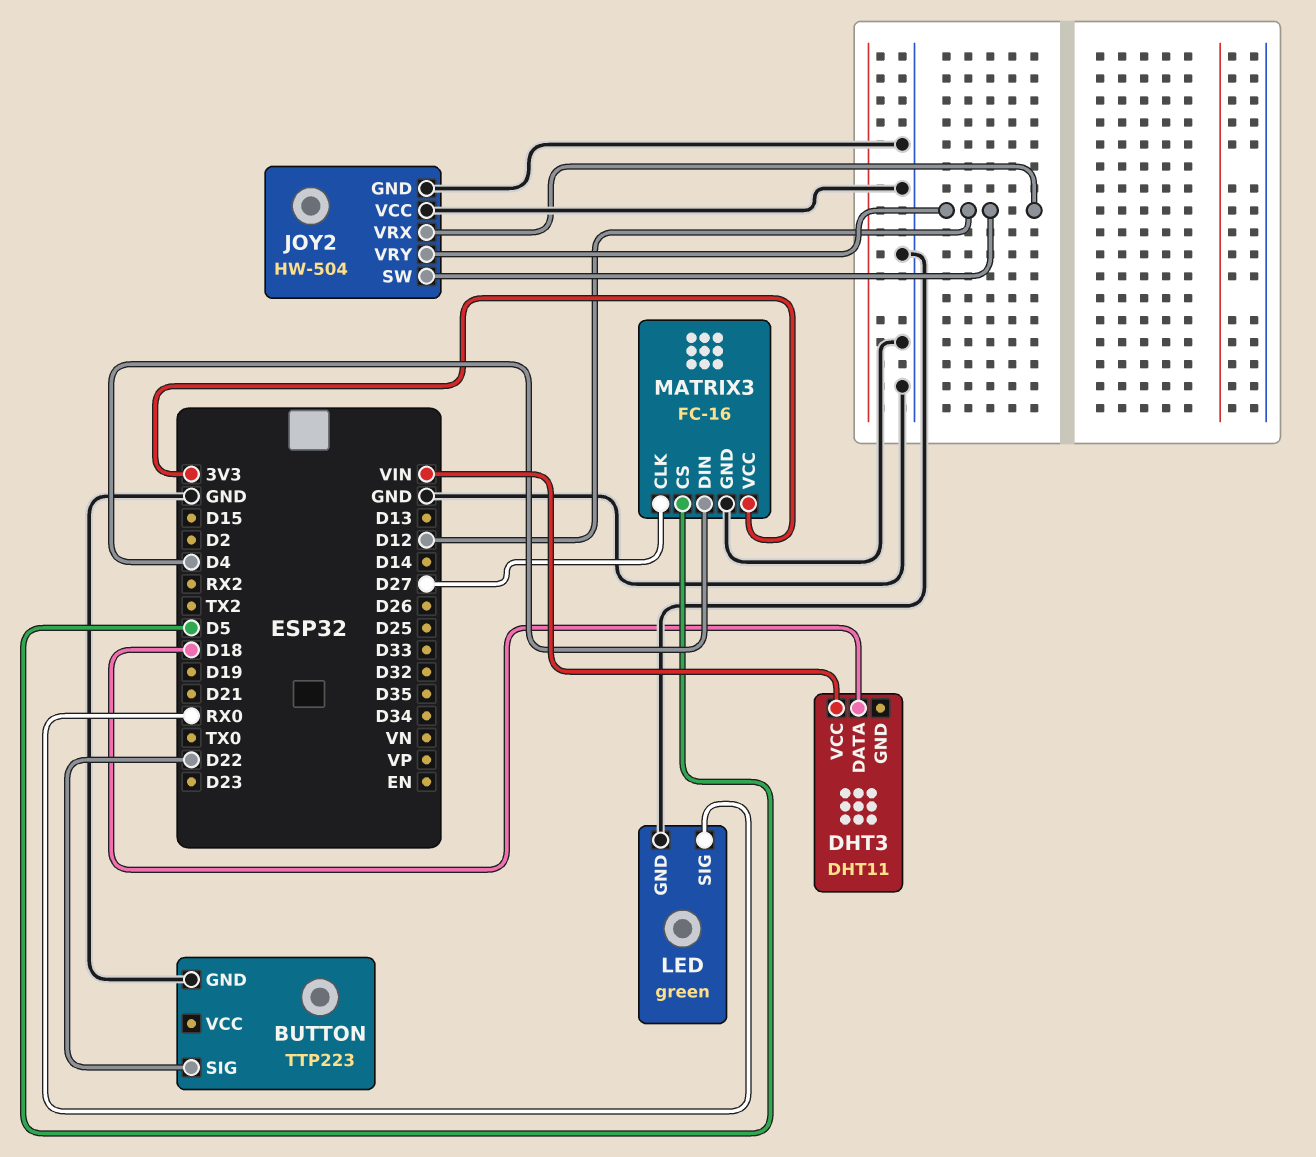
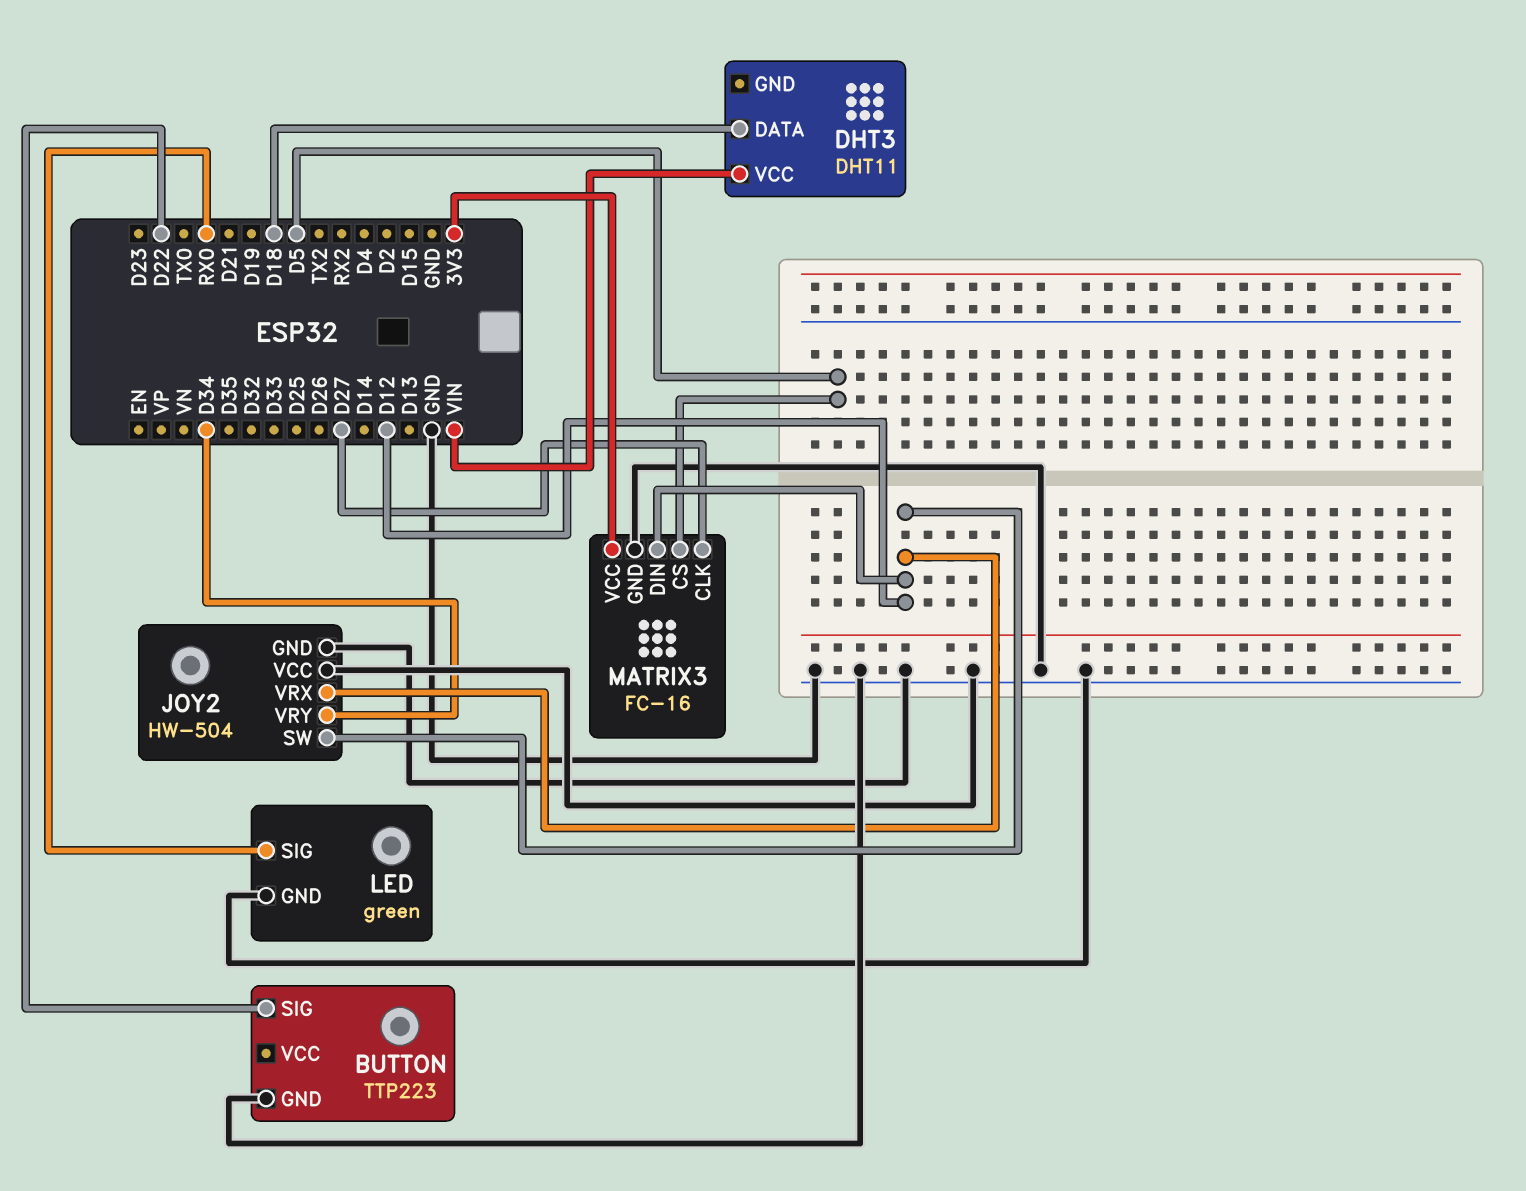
JOY2 pin VRY: D12 -> D34
MATRIX3 pin DIN: D4 -> D12

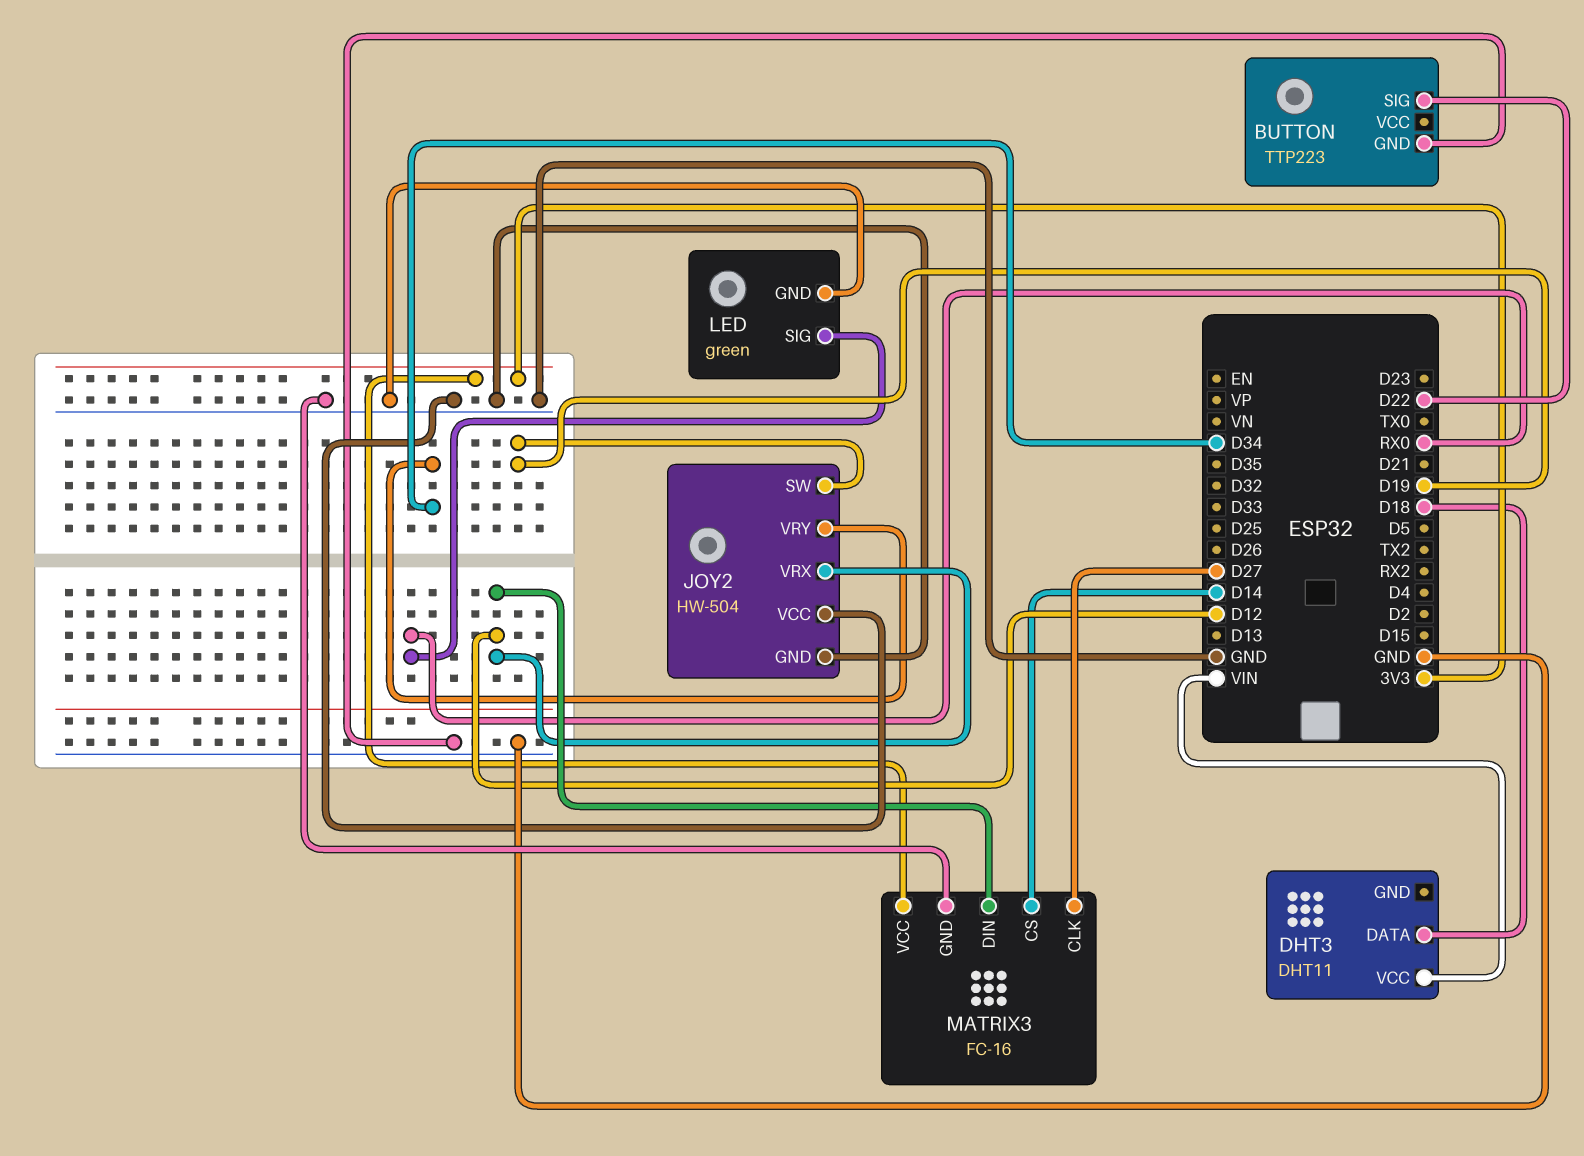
JOY2 pin SW: D12 -> D19
MATRIX3 pin CS: D5 -> D14

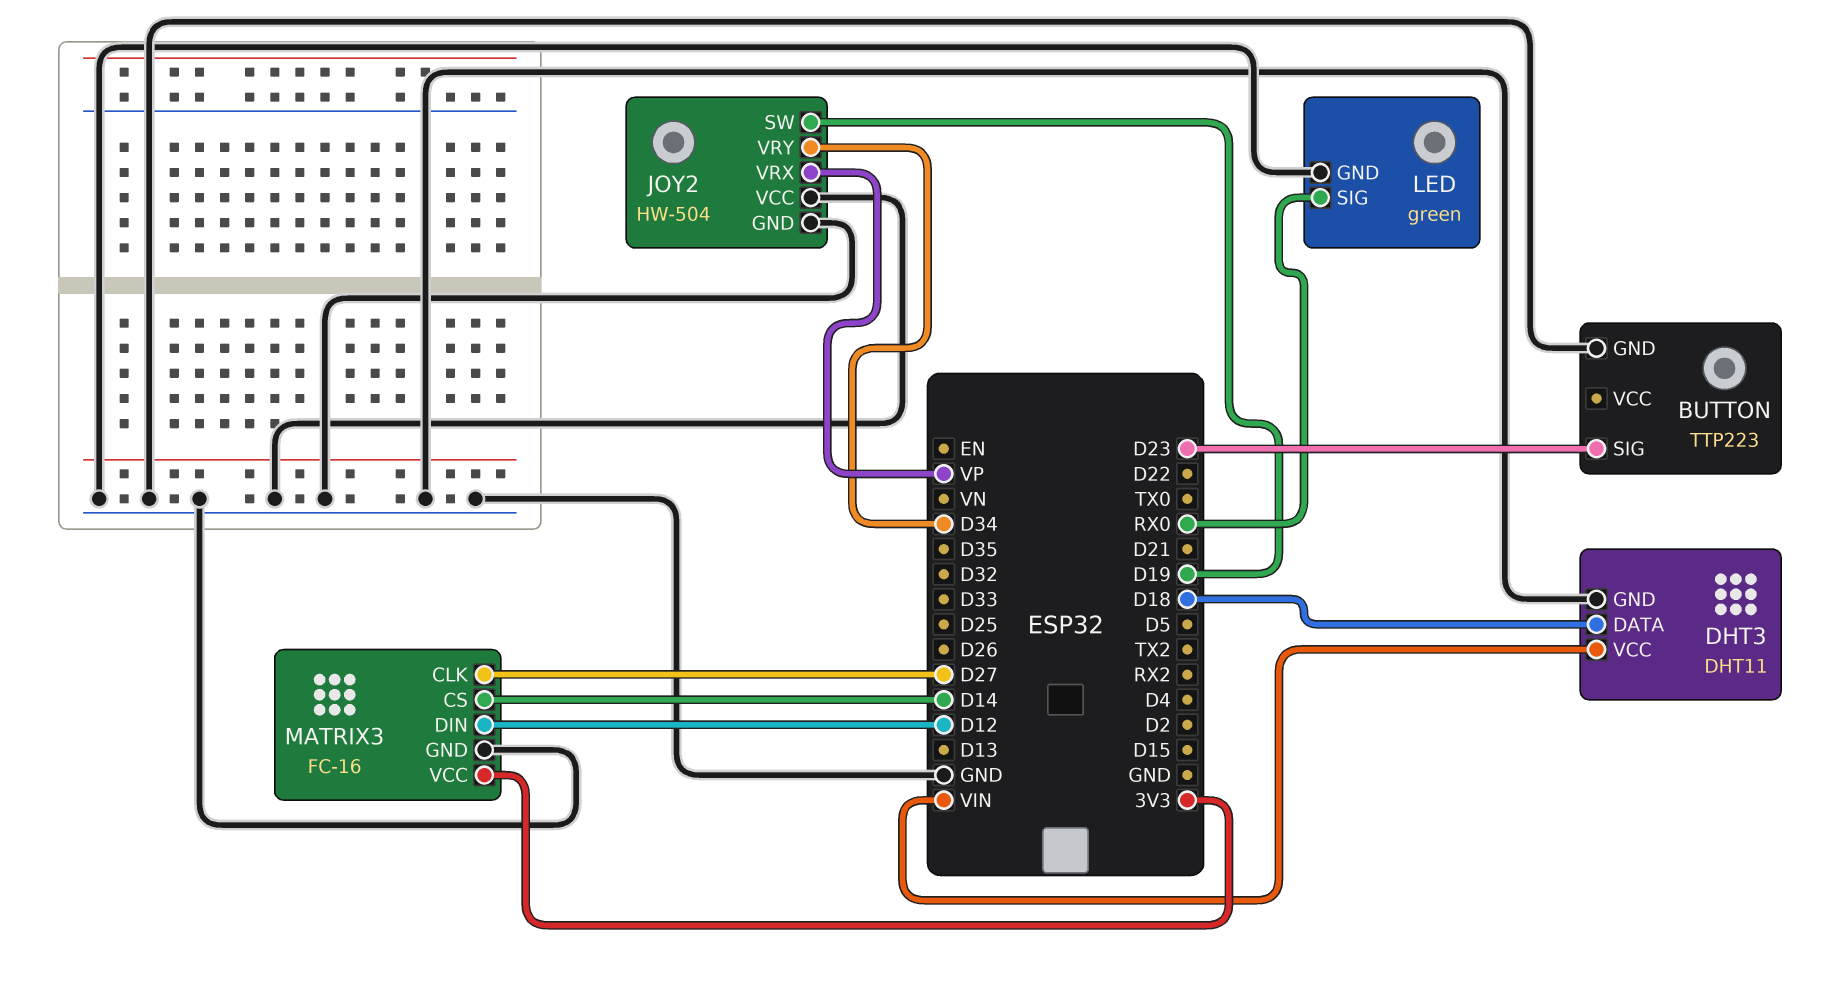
BUTTON pin SIG: D22 -> D23
DHT3 pin GND: none -> GND
JOY2 pin VRX: D12 -> VP

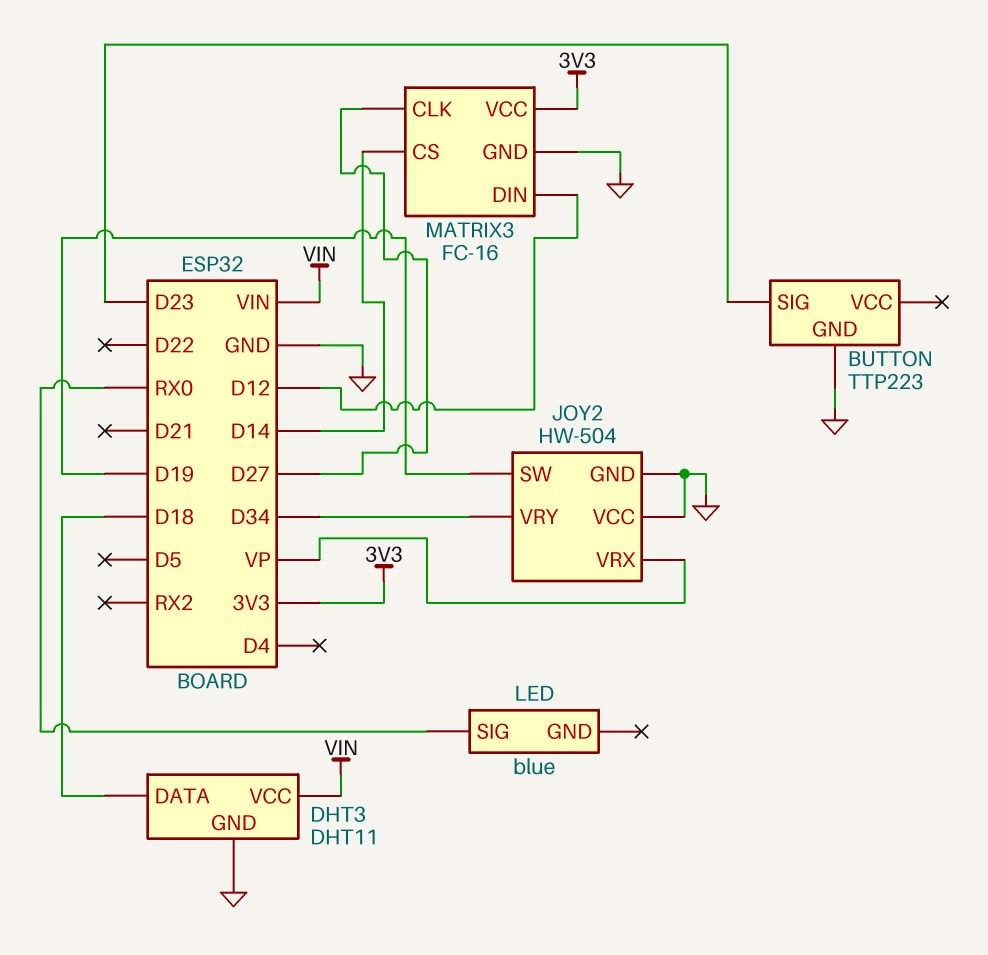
LED: green -> blue
LED pin GND: GND -> none

